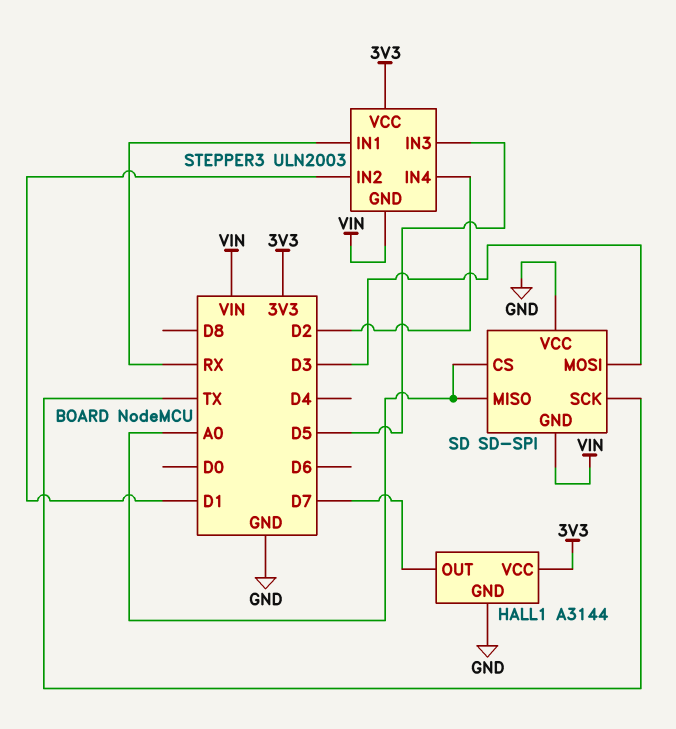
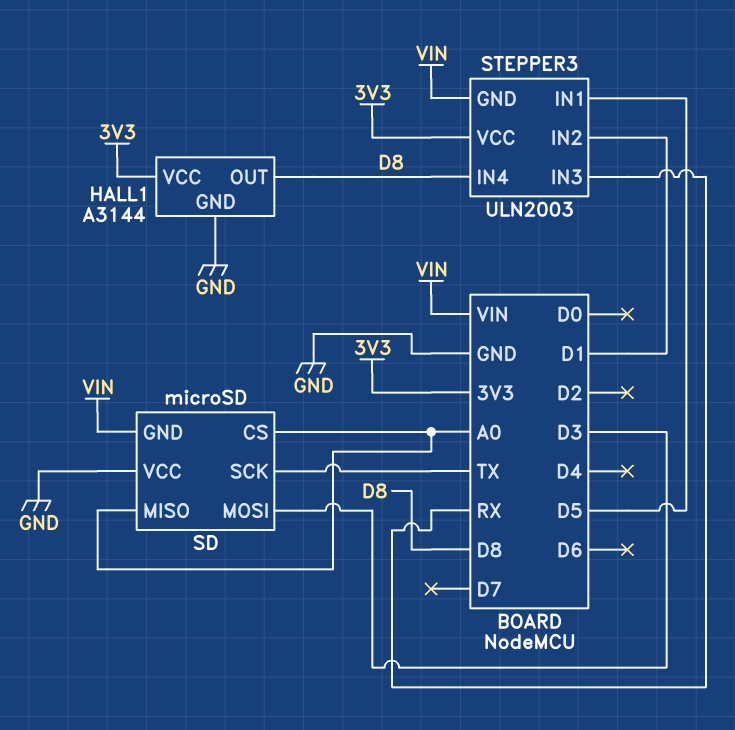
HALL1 pin OUT: D7 -> D8
SD: SD-SPI -> microSD
STEPPER3 pin IN1: RX -> D5
STEPPER3 pin IN3: D5 -> RX
STEPPER3 pin IN4: D2 -> D8

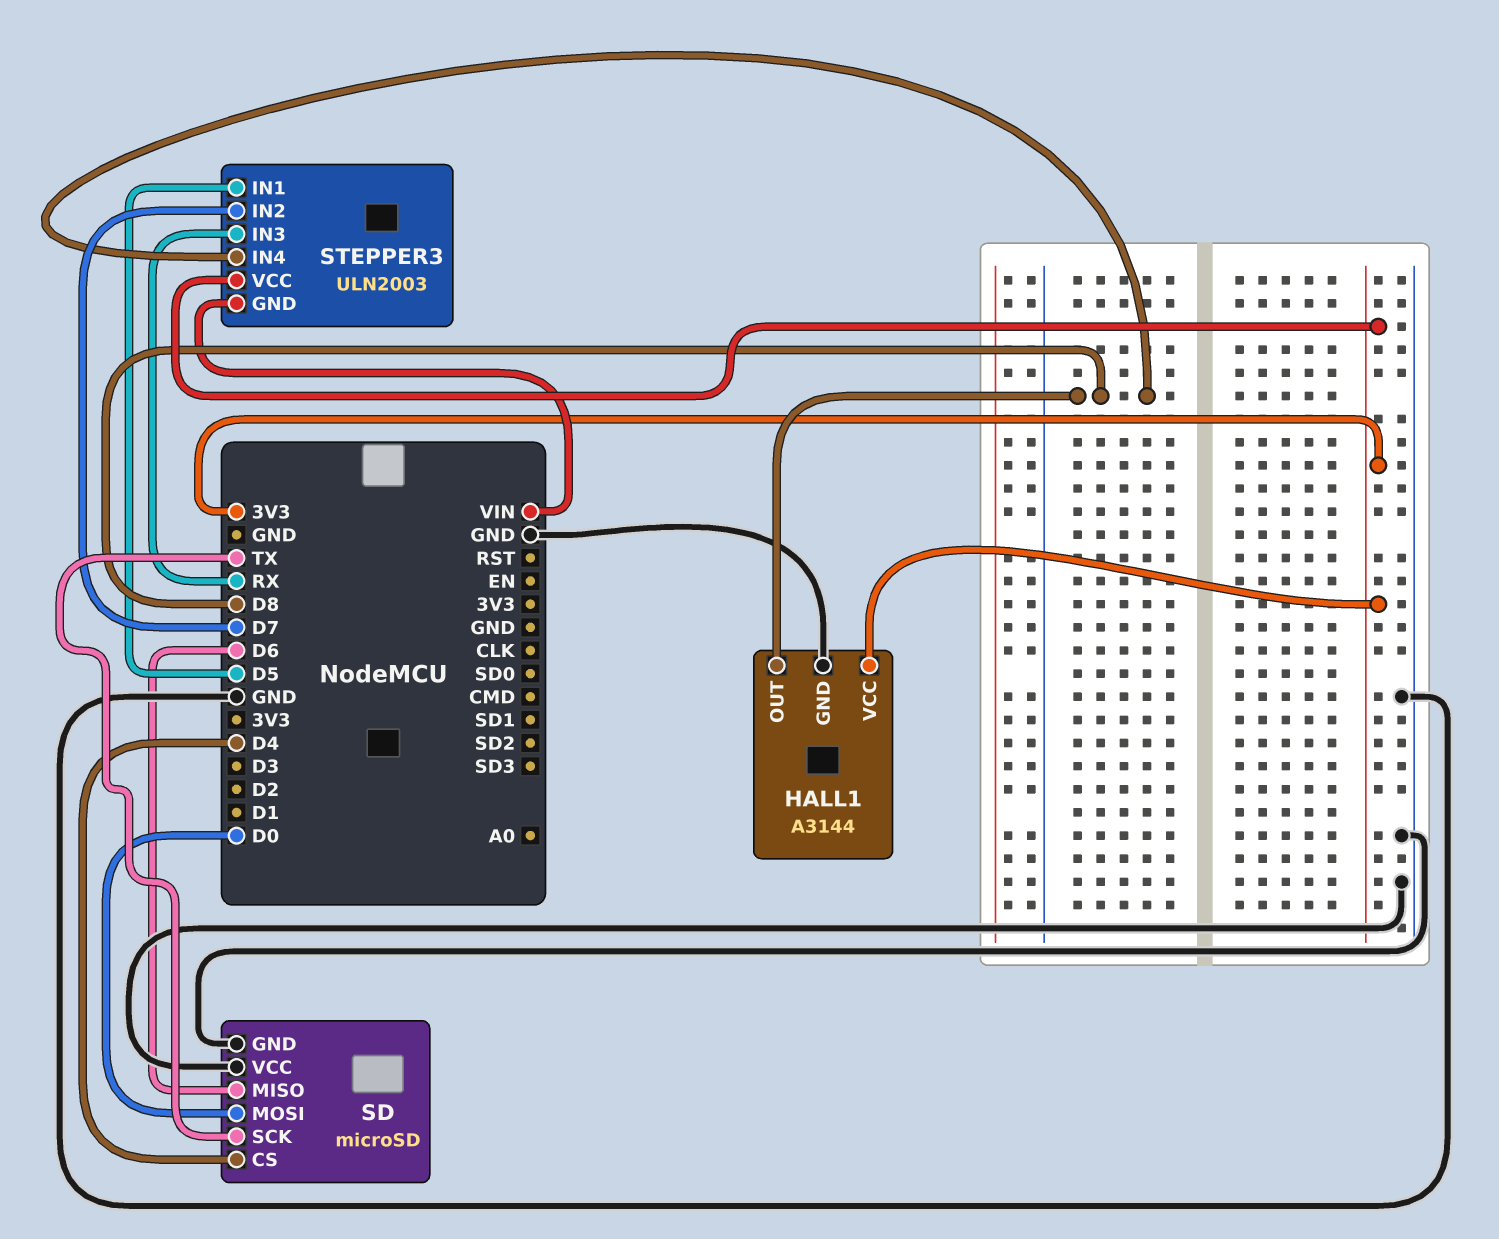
SD pin CS: A0 -> D4
SD pin GND: VIN -> GND
SD pin MISO: A0 -> D6
SD pin MOSI: D3 -> D0
STEPPER3 pin IN2: D1 -> D7

